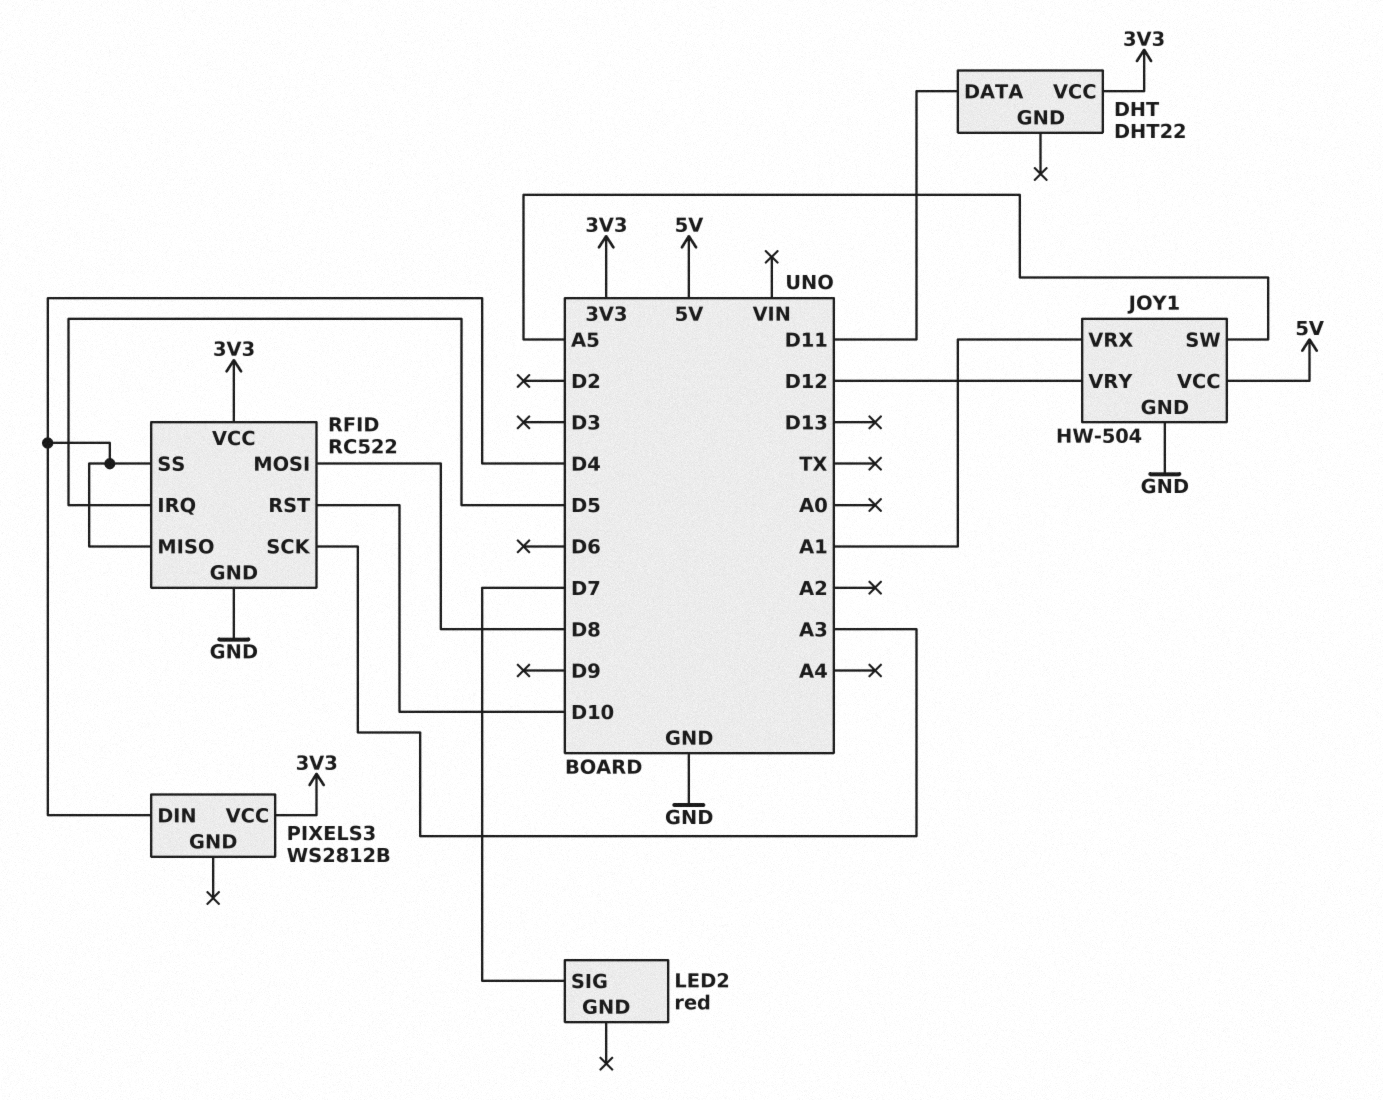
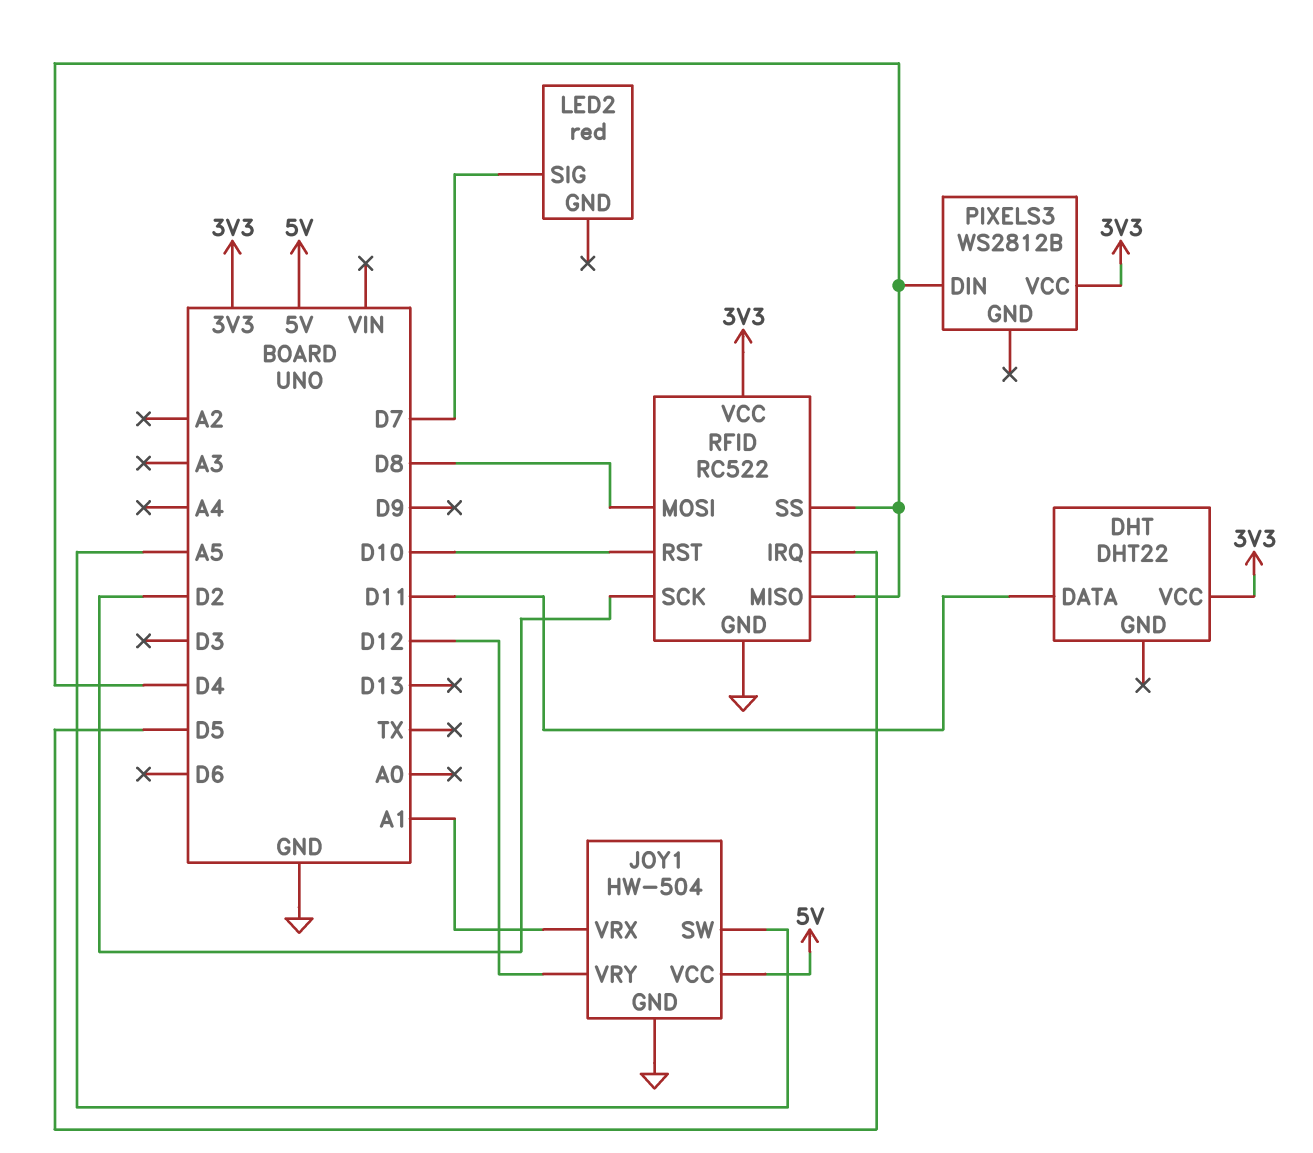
RFID pin SCK: A3 -> D2

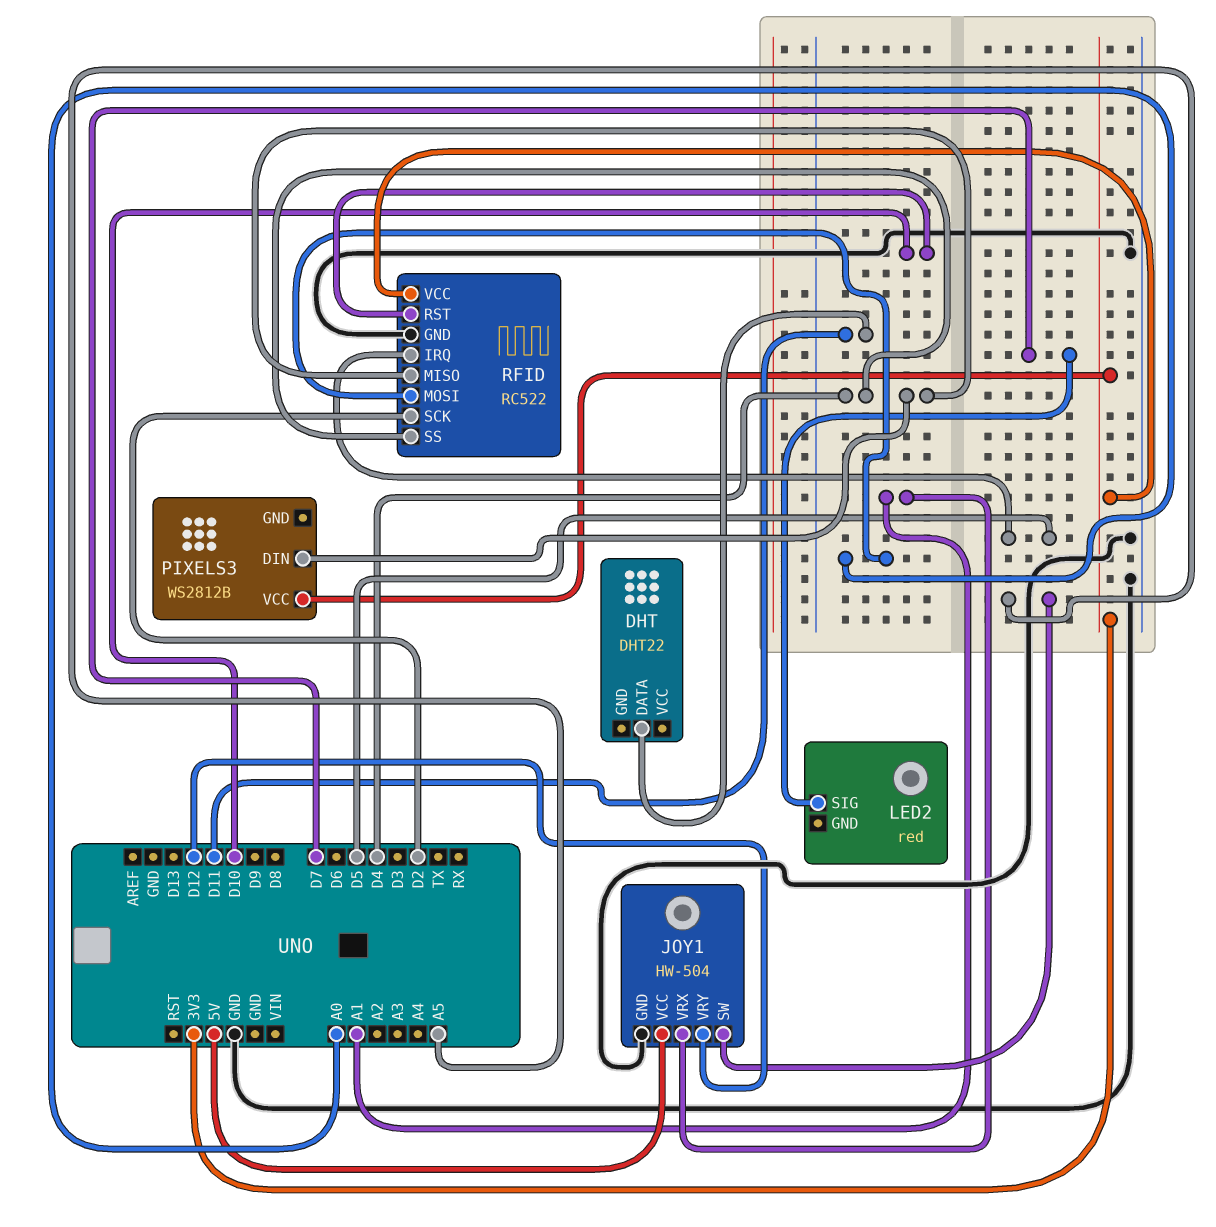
DHT pin VCC: 3V3 -> none
RFID pin MOSI: D8 -> A0

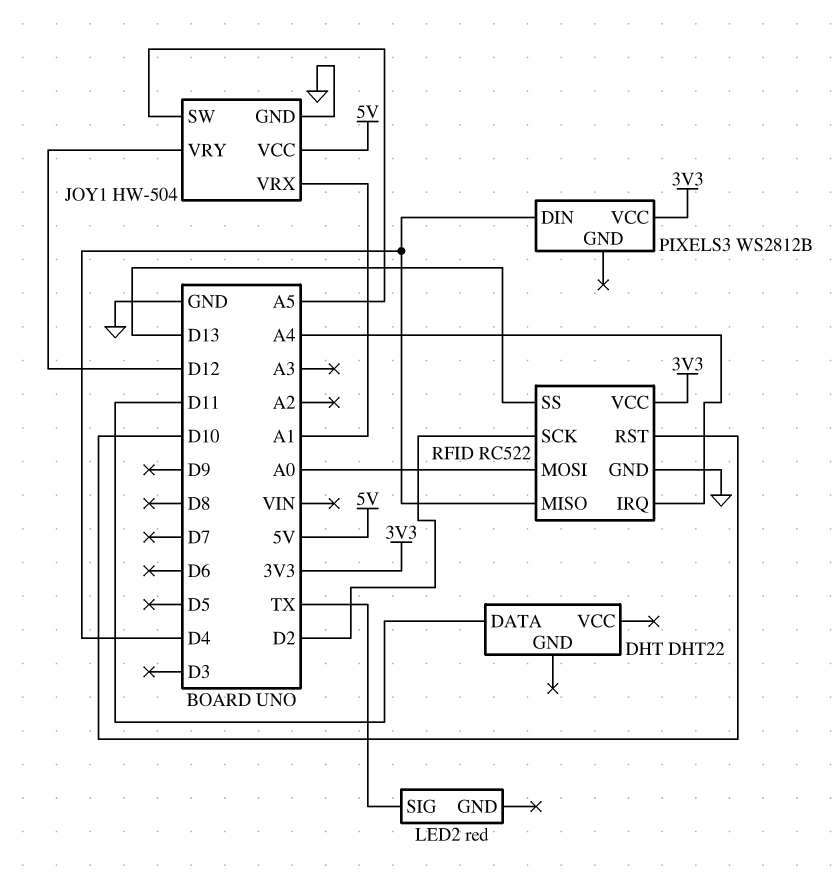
LED2 pin SIG: D7 -> TX
RFID pin IRQ: D5 -> A4
RFID pin SS: D4 -> D13

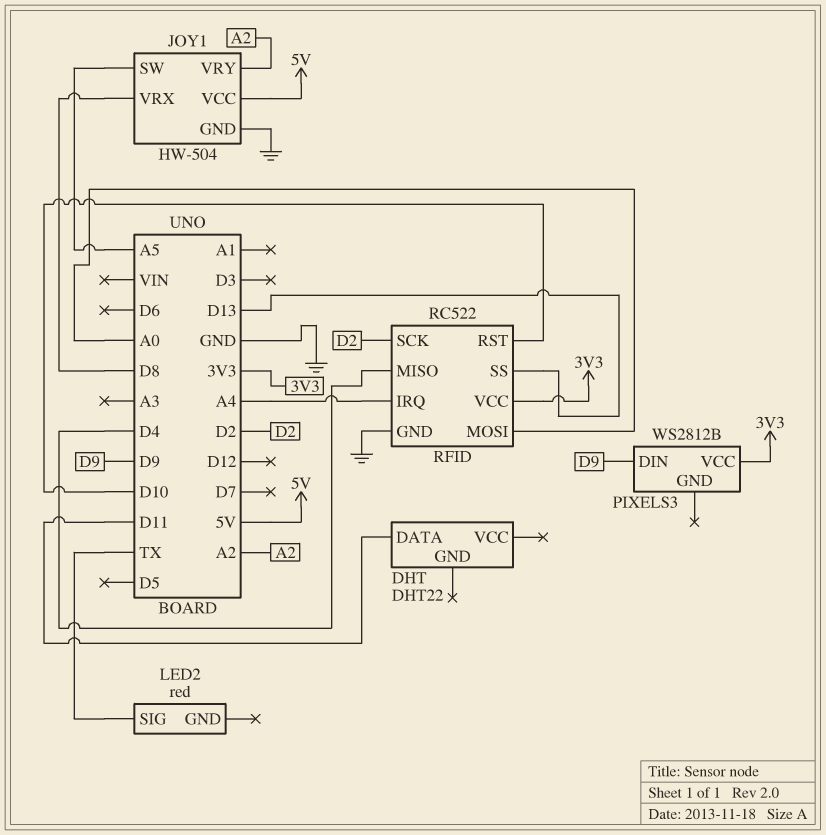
JOY1 pin VRX: A1 -> D8
JOY1 pin VRY: D12 -> A2
PIXELS3 pin DIN: D4 -> D9

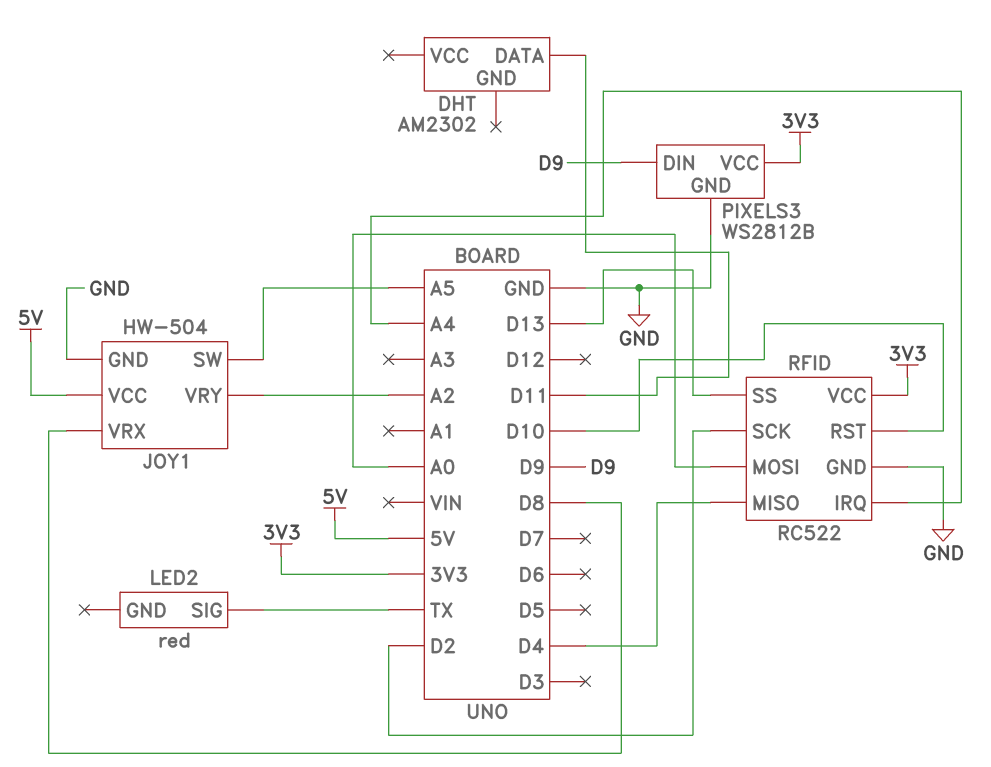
DHT: DHT22 -> AM2302
PIXELS3 pin GND: none -> GND

